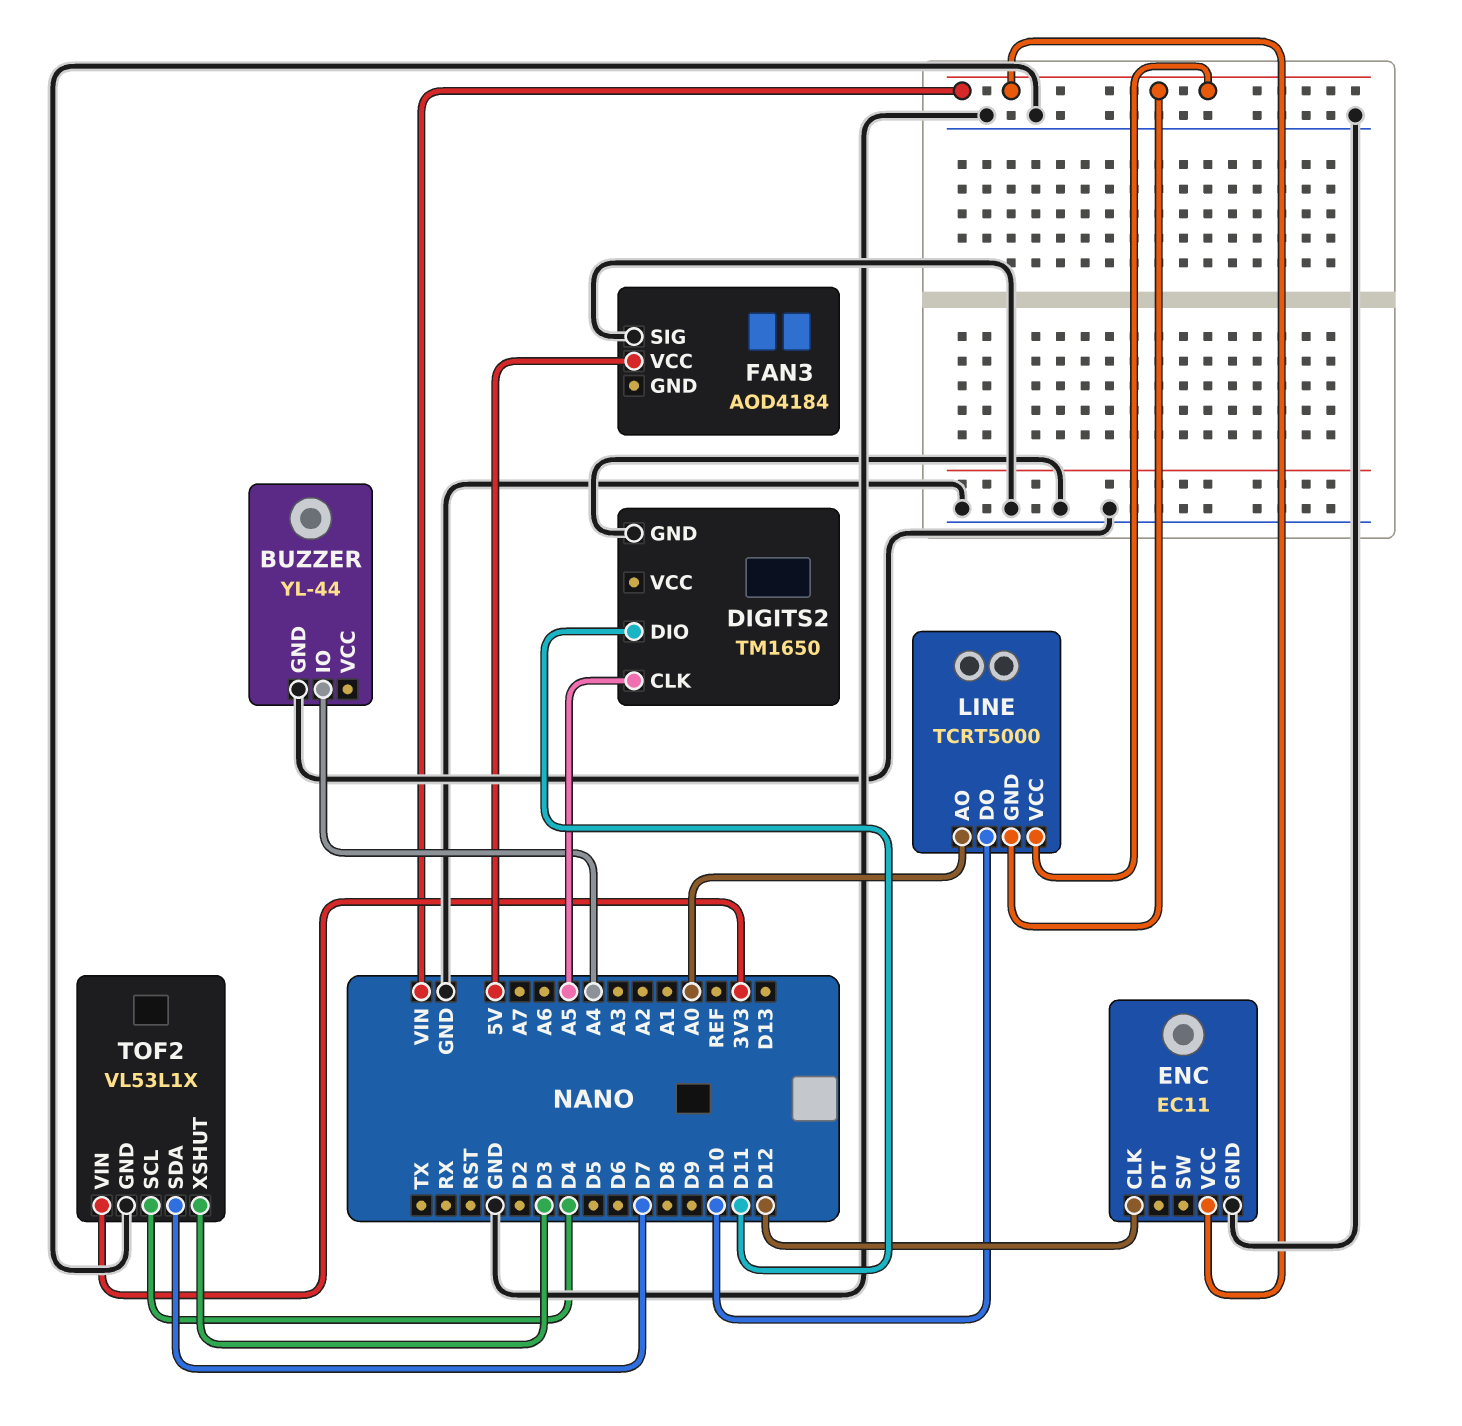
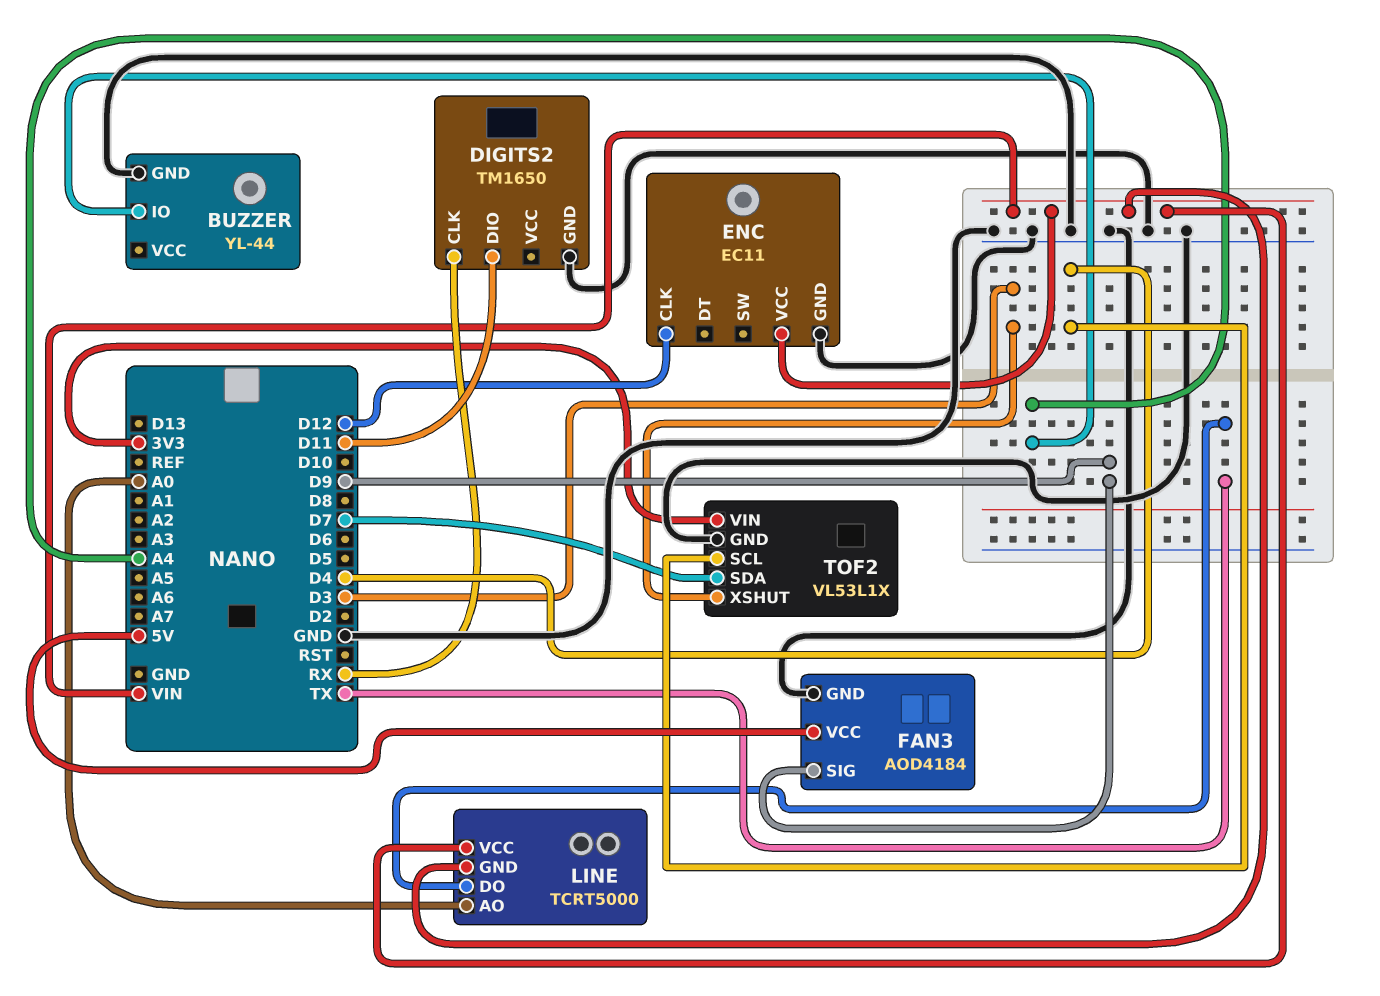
DIGITS2 pin CLK: A5 -> RX
FAN3 pin GND: none -> GND
FAN3 pin SIG: GND -> D9
LINE pin DO: D10 -> TX

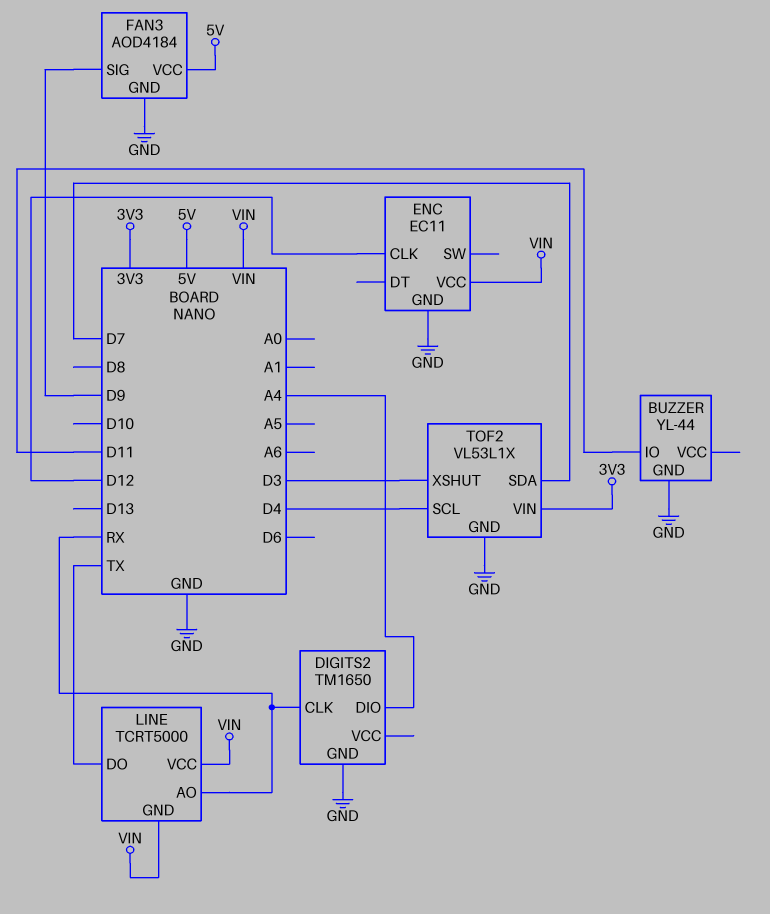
BUZZER pin IO: A4 -> D11
DIGITS2 pin DIO: D11 -> A4
LINE pin AO: A0 -> RX

